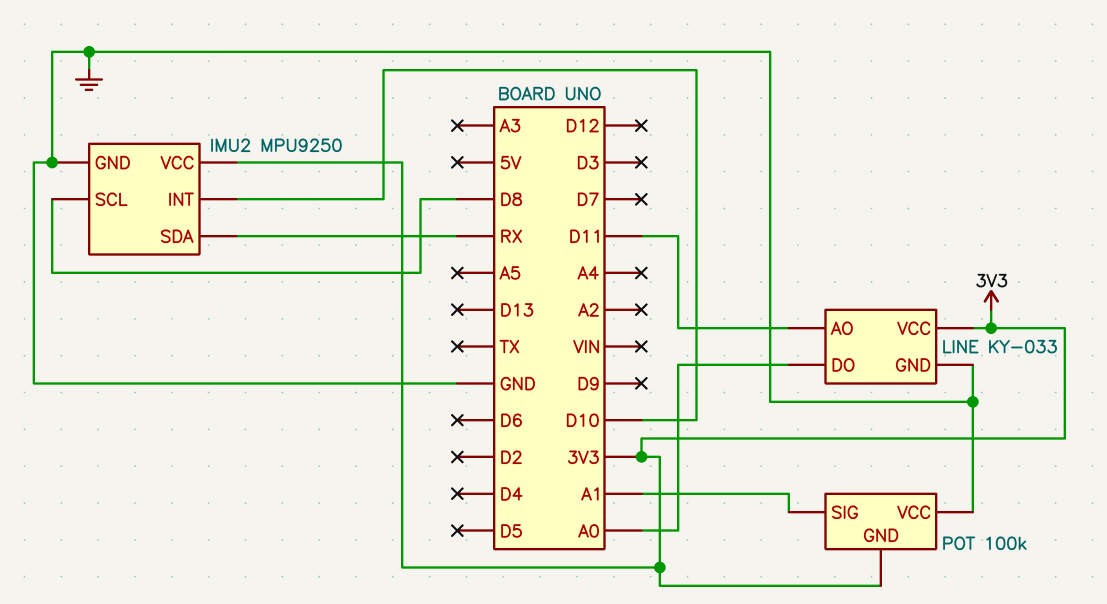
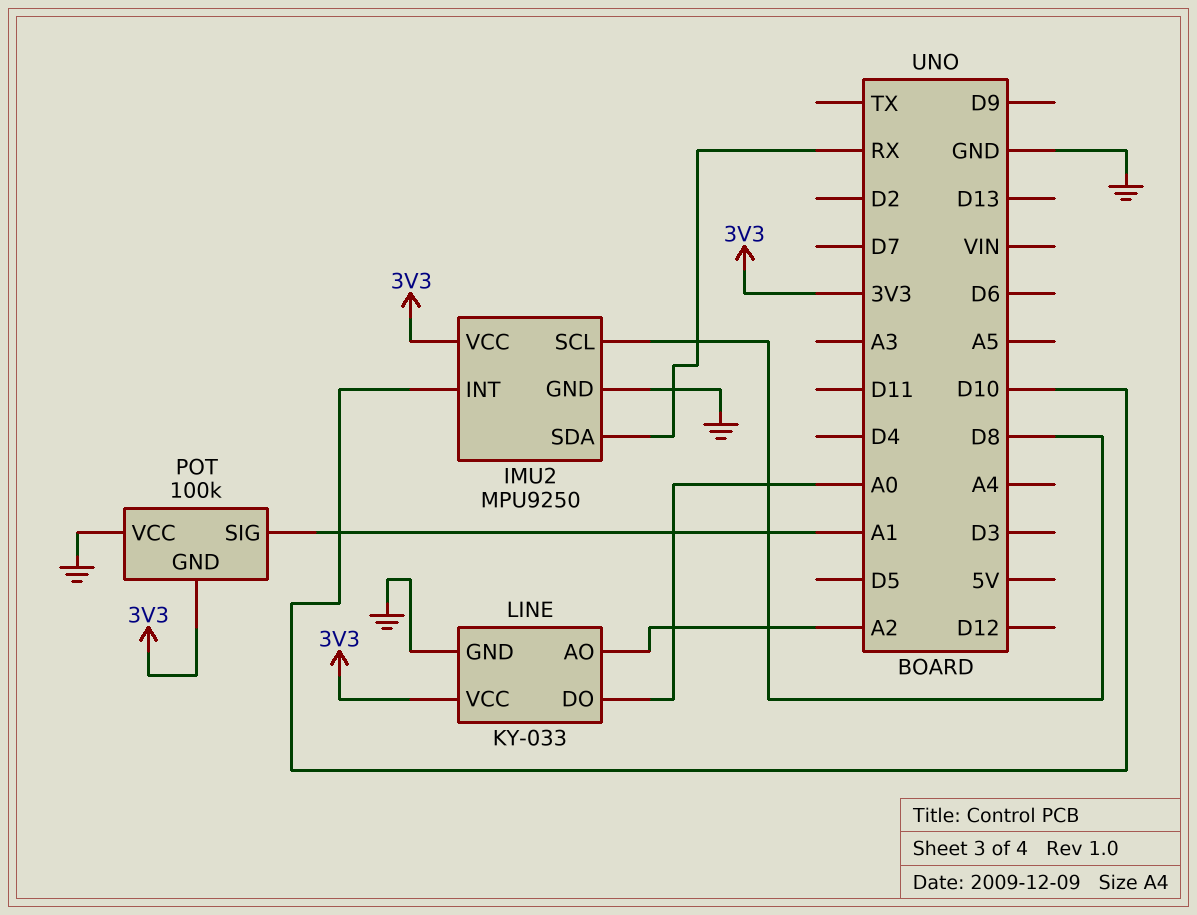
LINE pin AO: D11 -> A2

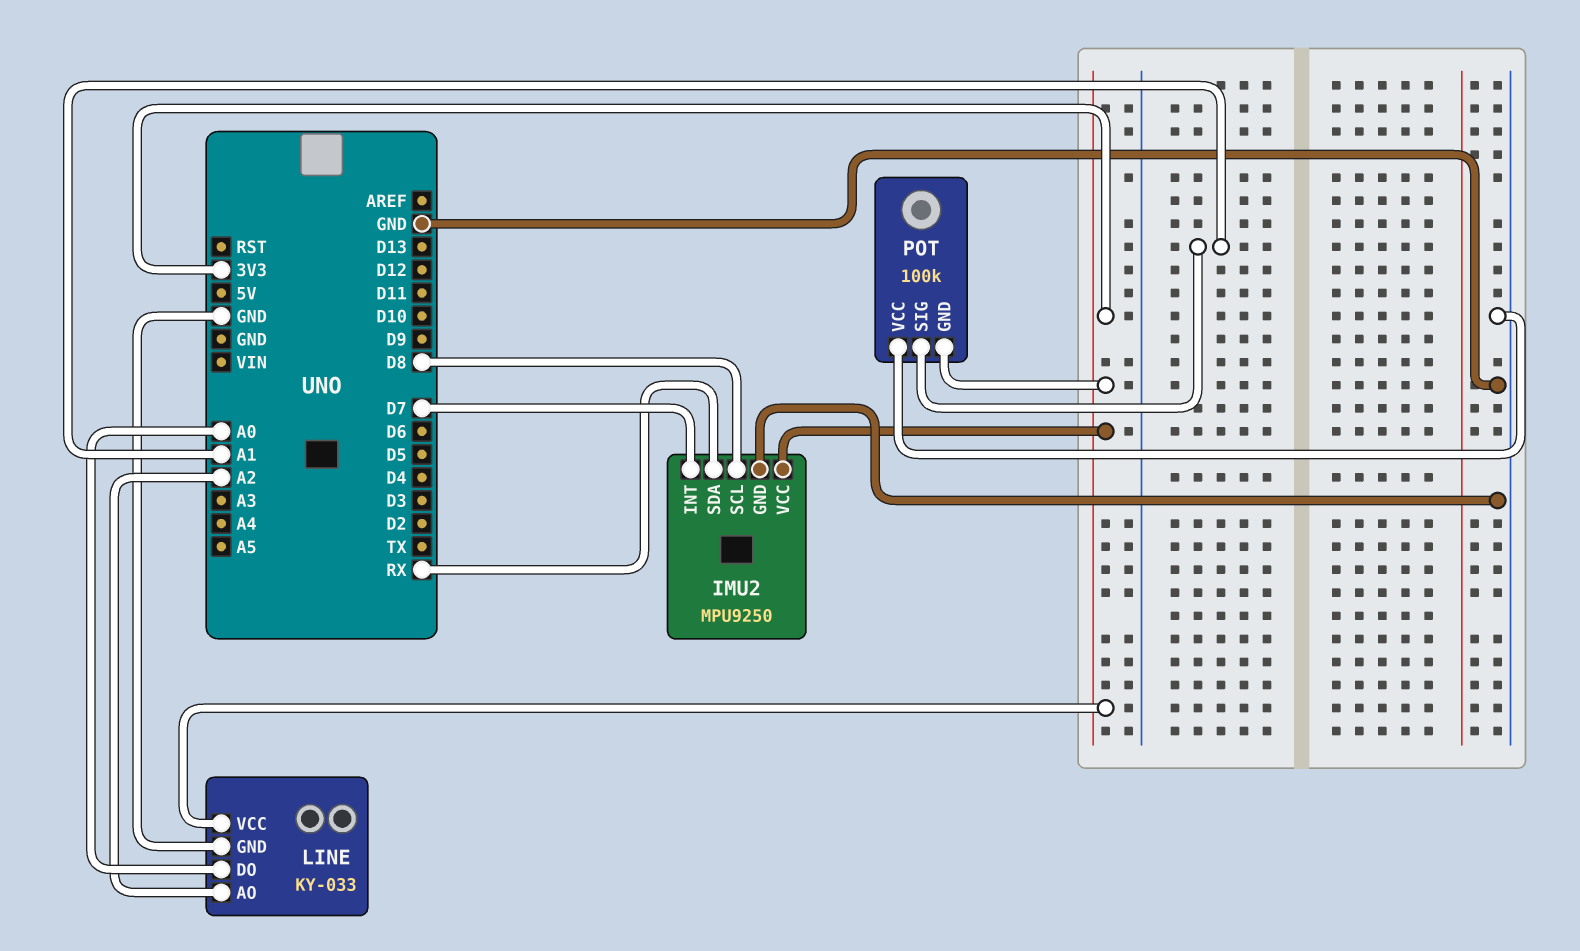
IMU2 pin INT: D10 -> D7

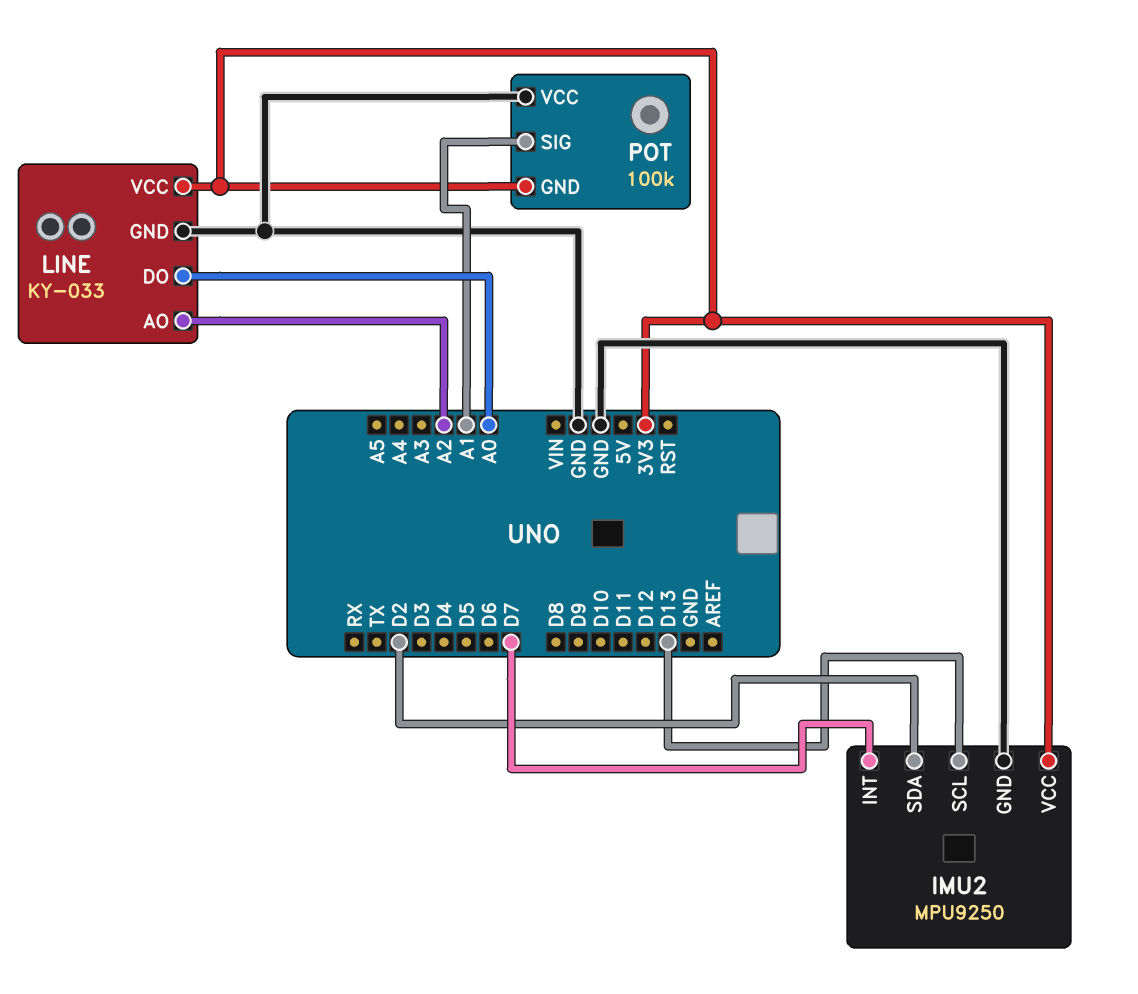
IMU2 pin SCL: D8 -> D13
IMU2 pin SDA: RX -> D2

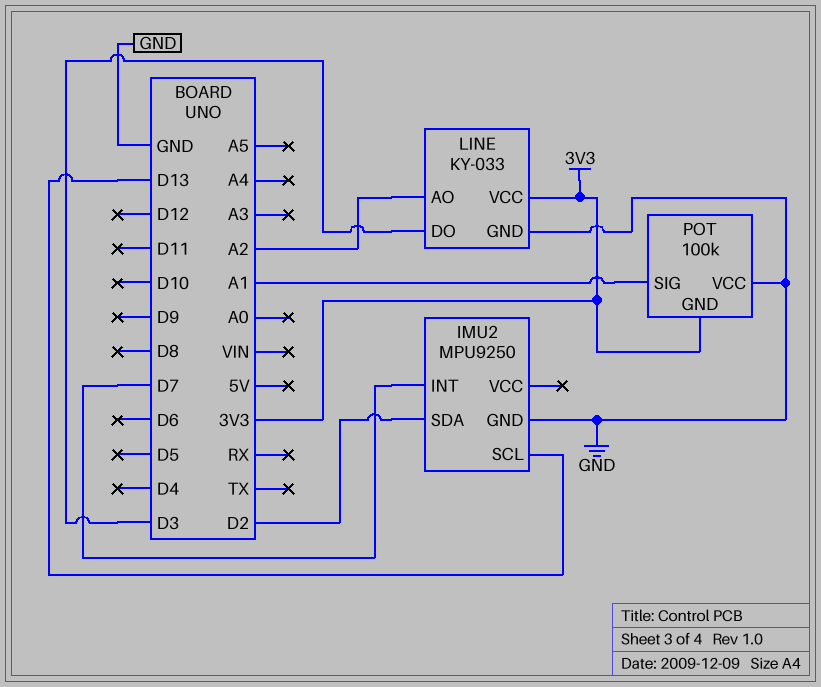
IMU2 pin VCC: 3V3 -> none
LINE pin DO: A0 -> D3

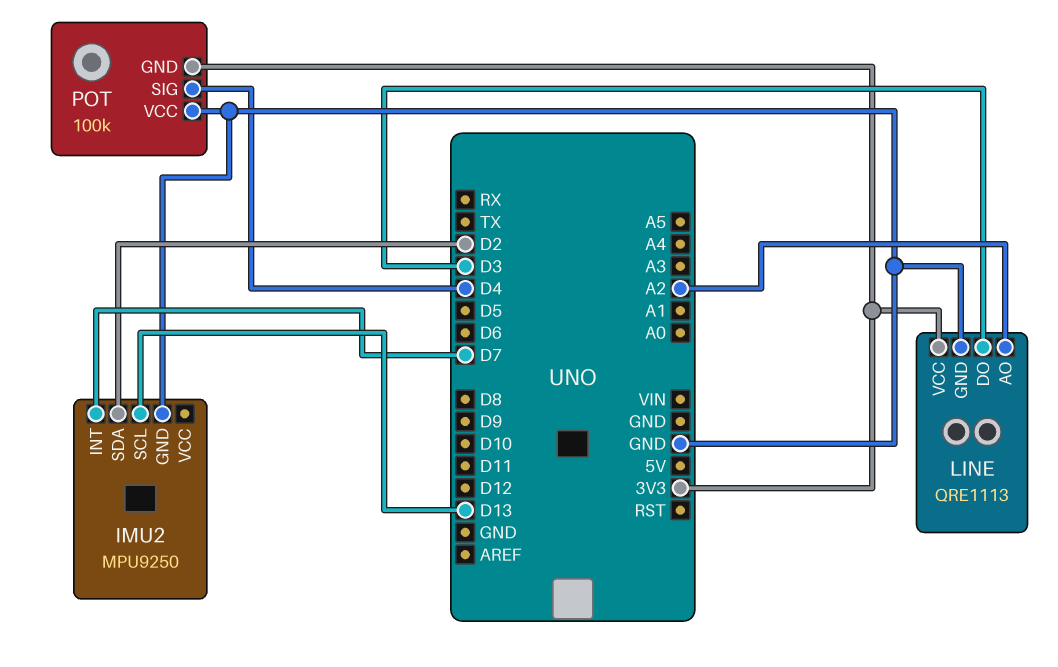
LINE: KY-033 -> QRE1113
POT pin SIG: A1 -> D4

